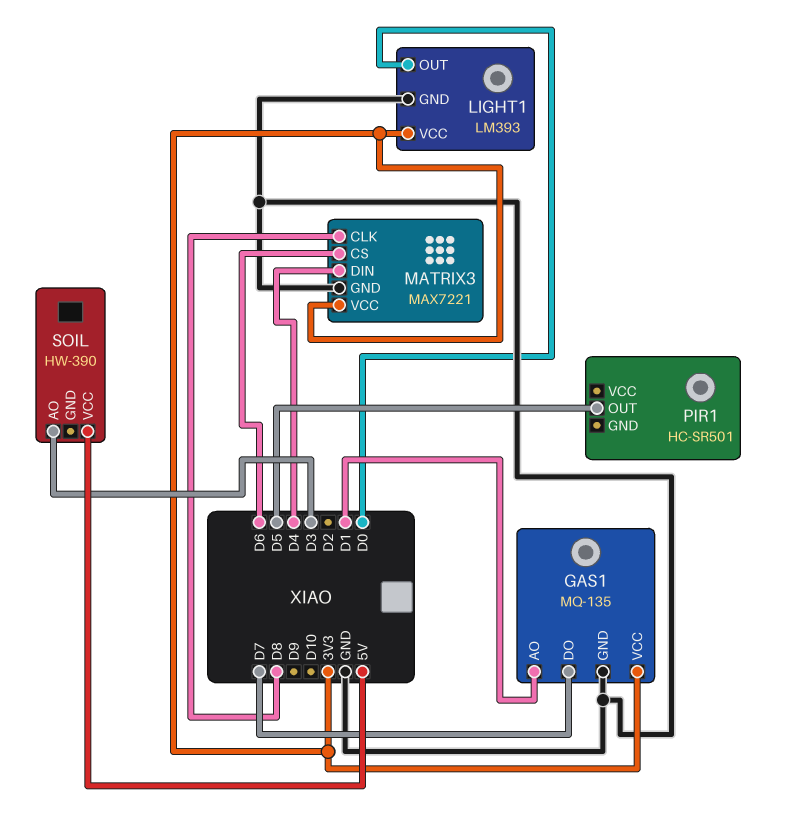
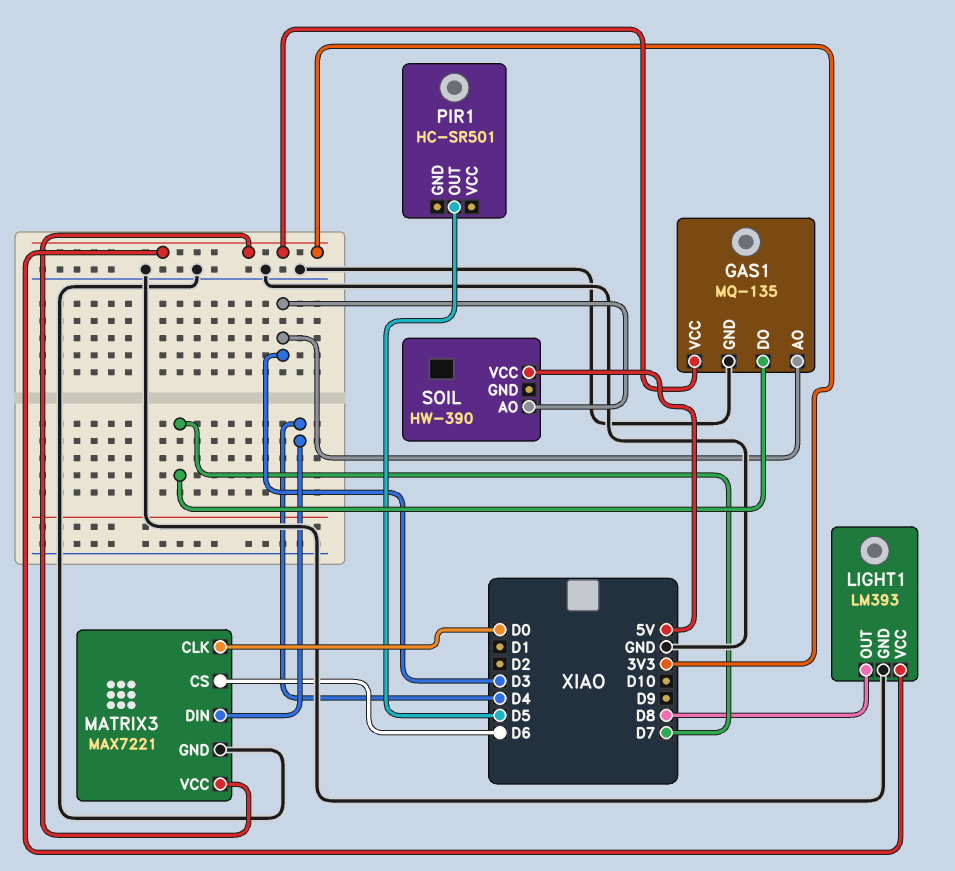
GAS1 pin AO: D1 -> D3
LIGHT1 pin OUT: D0 -> D8
MATRIX3 pin CLK: D8 -> D0

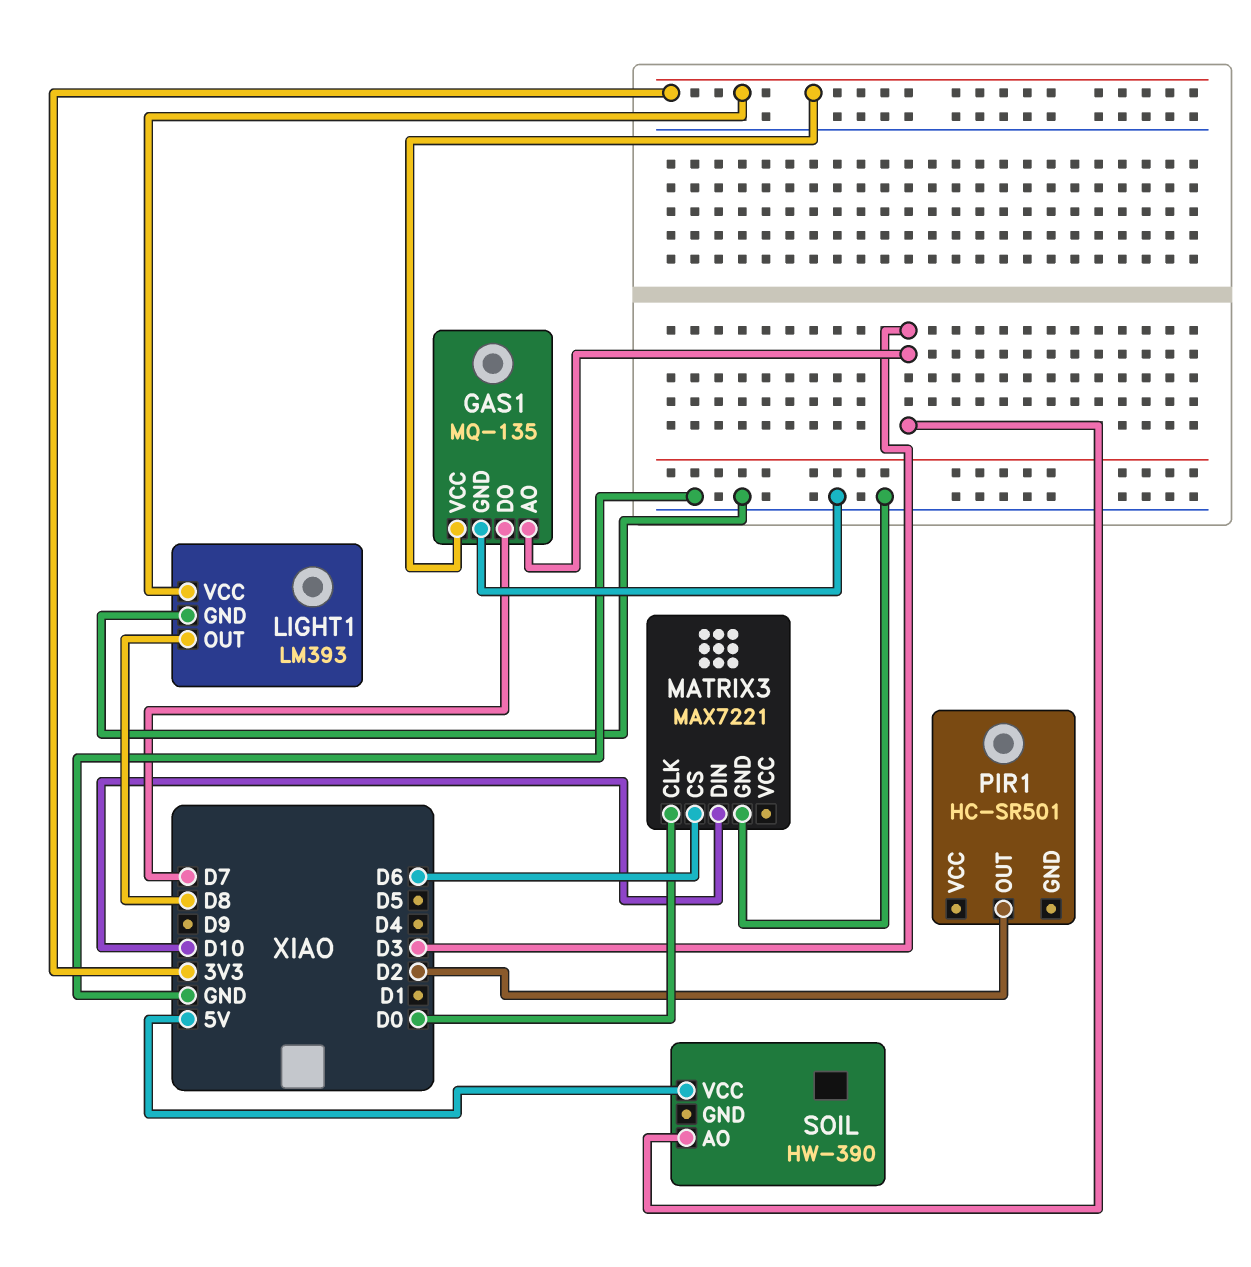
MATRIX3 pin DIN: D4 -> D10
MATRIX3 pin VCC: 3V3 -> none
PIR1 pin OUT: D5 -> D2

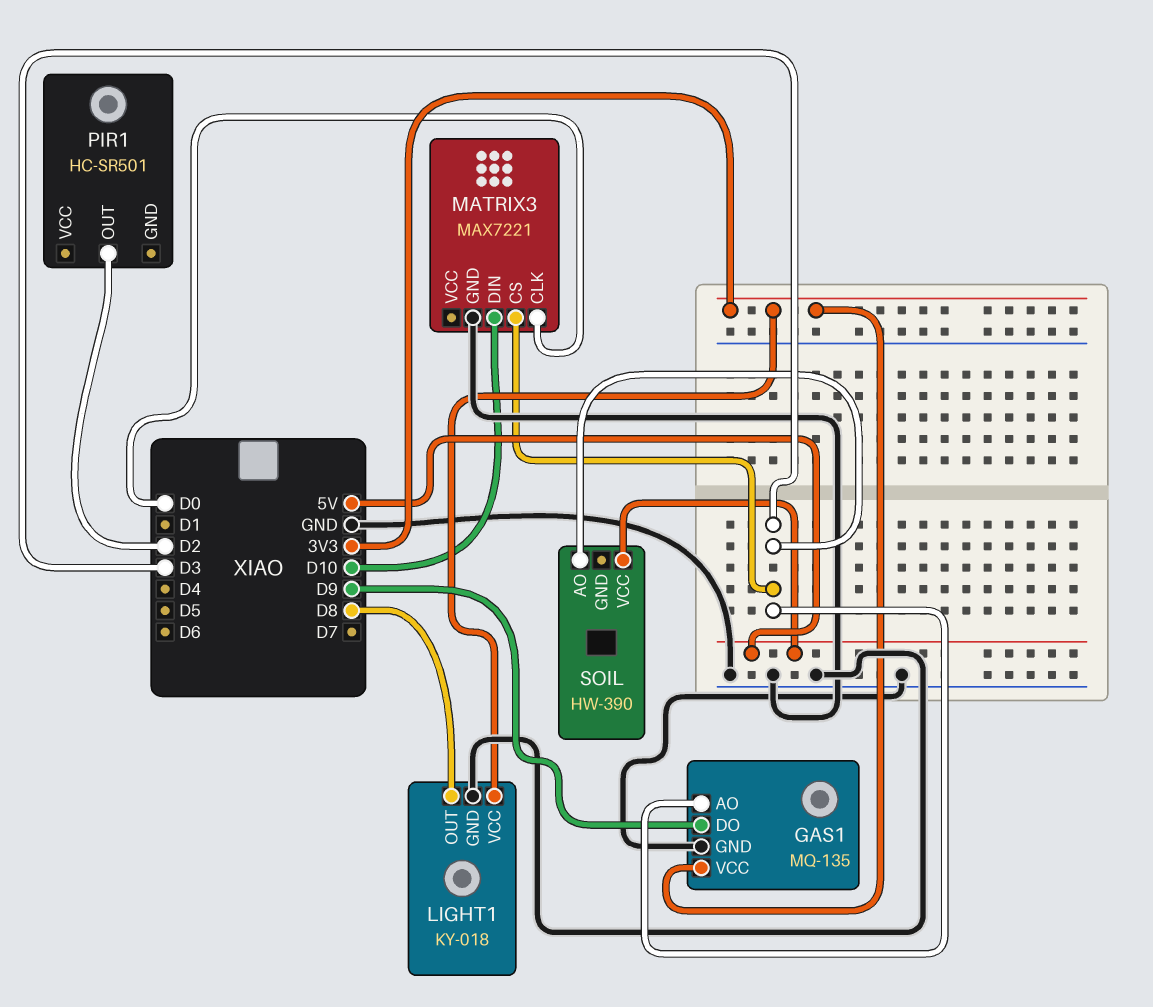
GAS1 pin DO: D7 -> D9
LIGHT1: LM393 -> KY-018
MATRIX3 pin CS: D6 -> D3

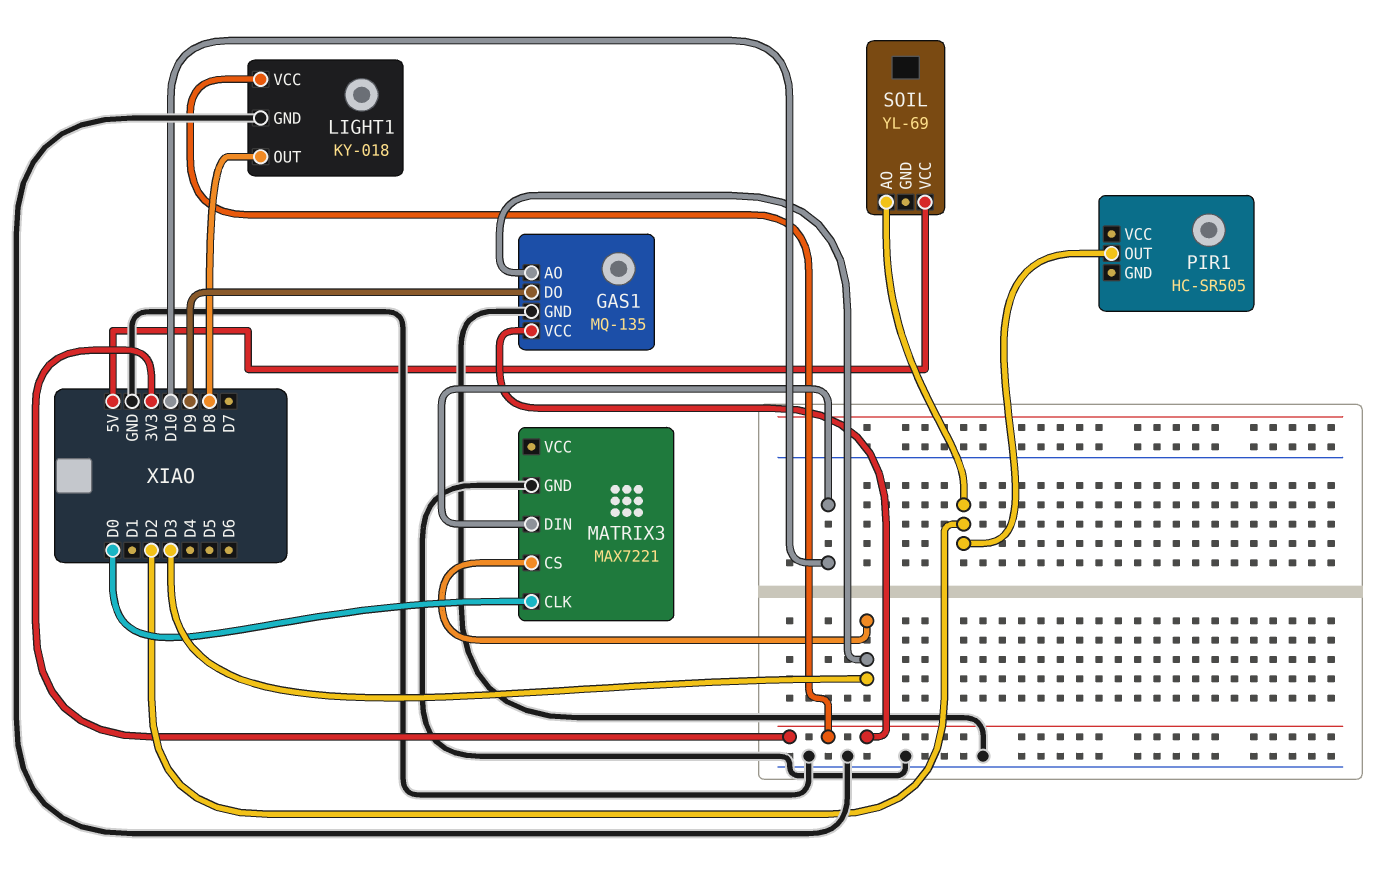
PIR1: HC-SR501 -> HC-SR505
SOIL: HW-390 -> YL-69
SOIL pin AO: D3 -> D2

